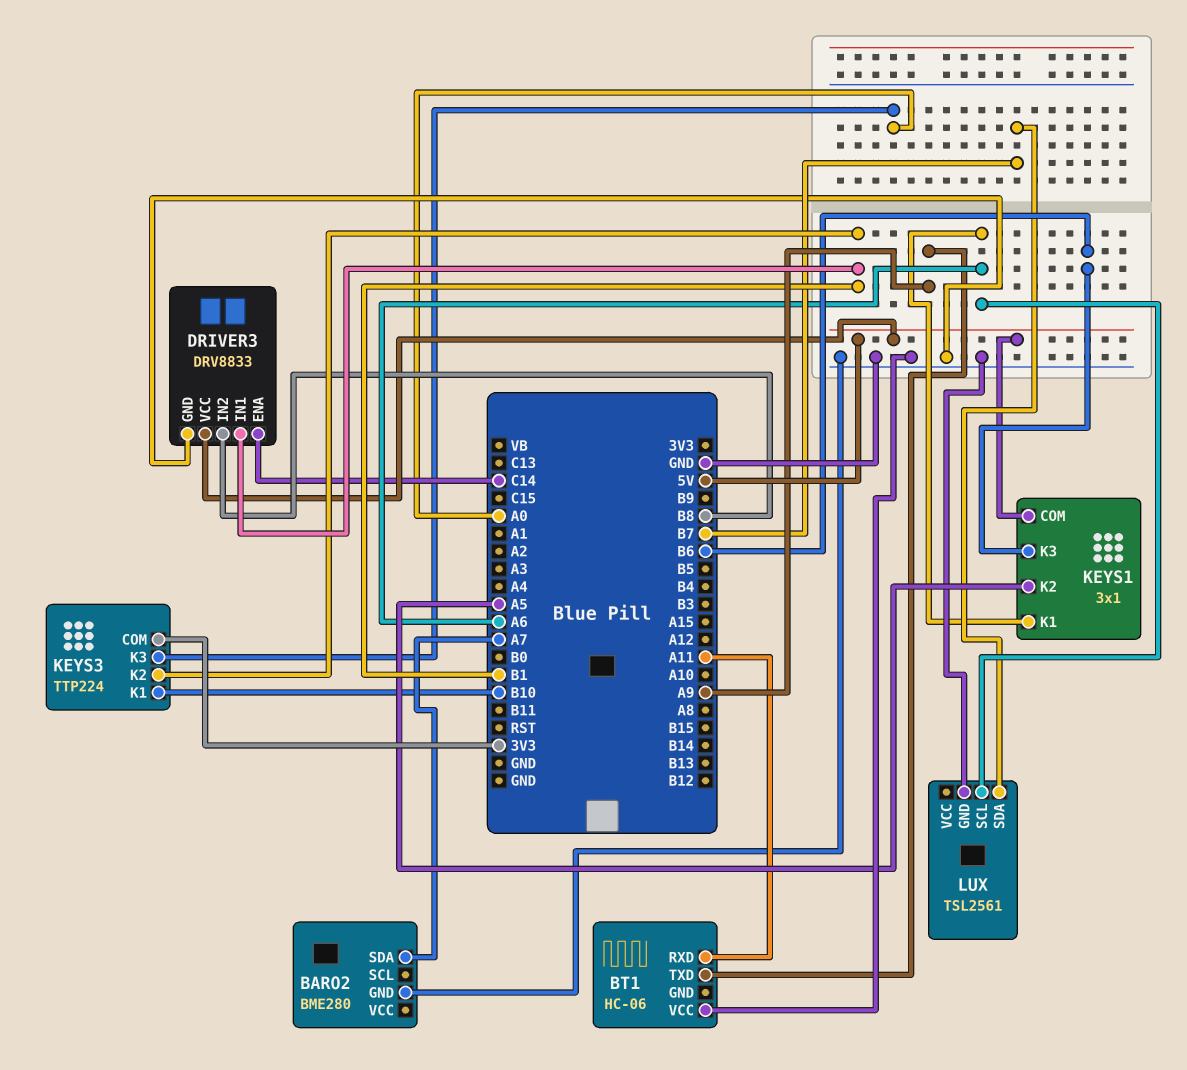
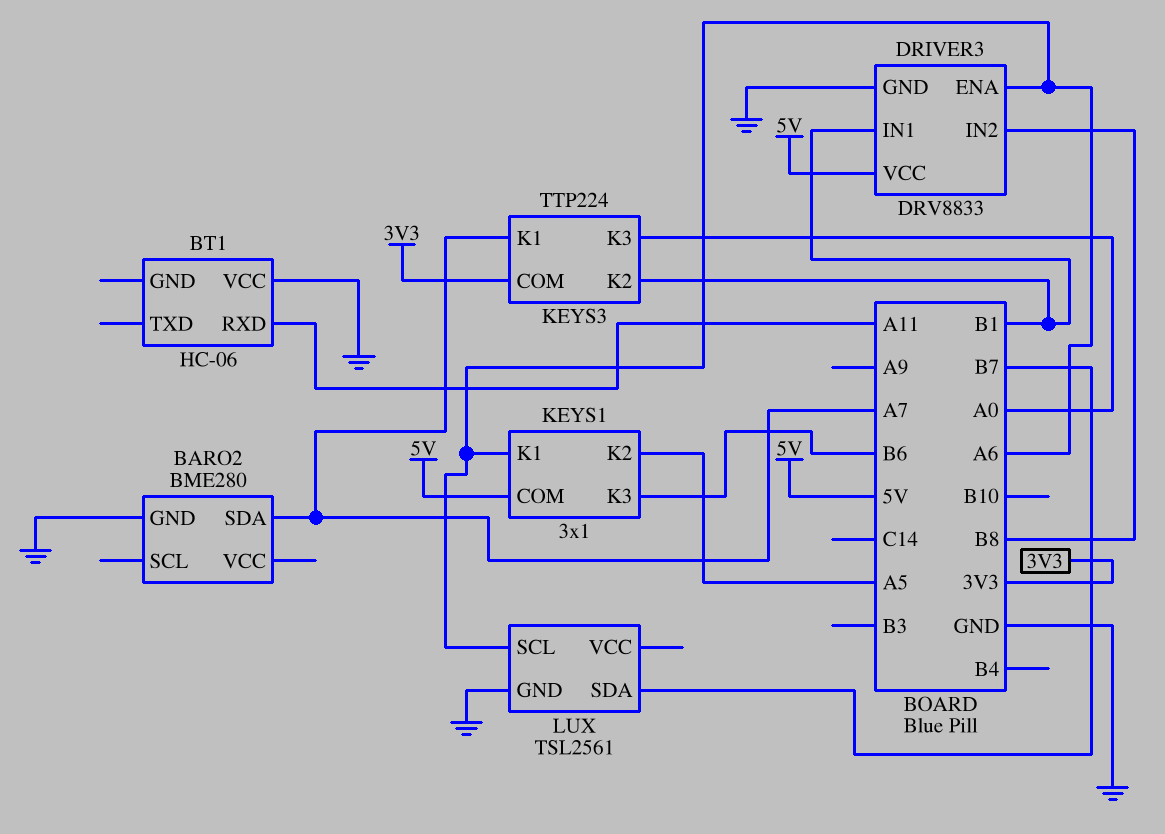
BT1 pin TXD: A9 -> none
DRIVER3 pin ENA: C14 -> A6
KEYS3 pin K1: B10 -> A7

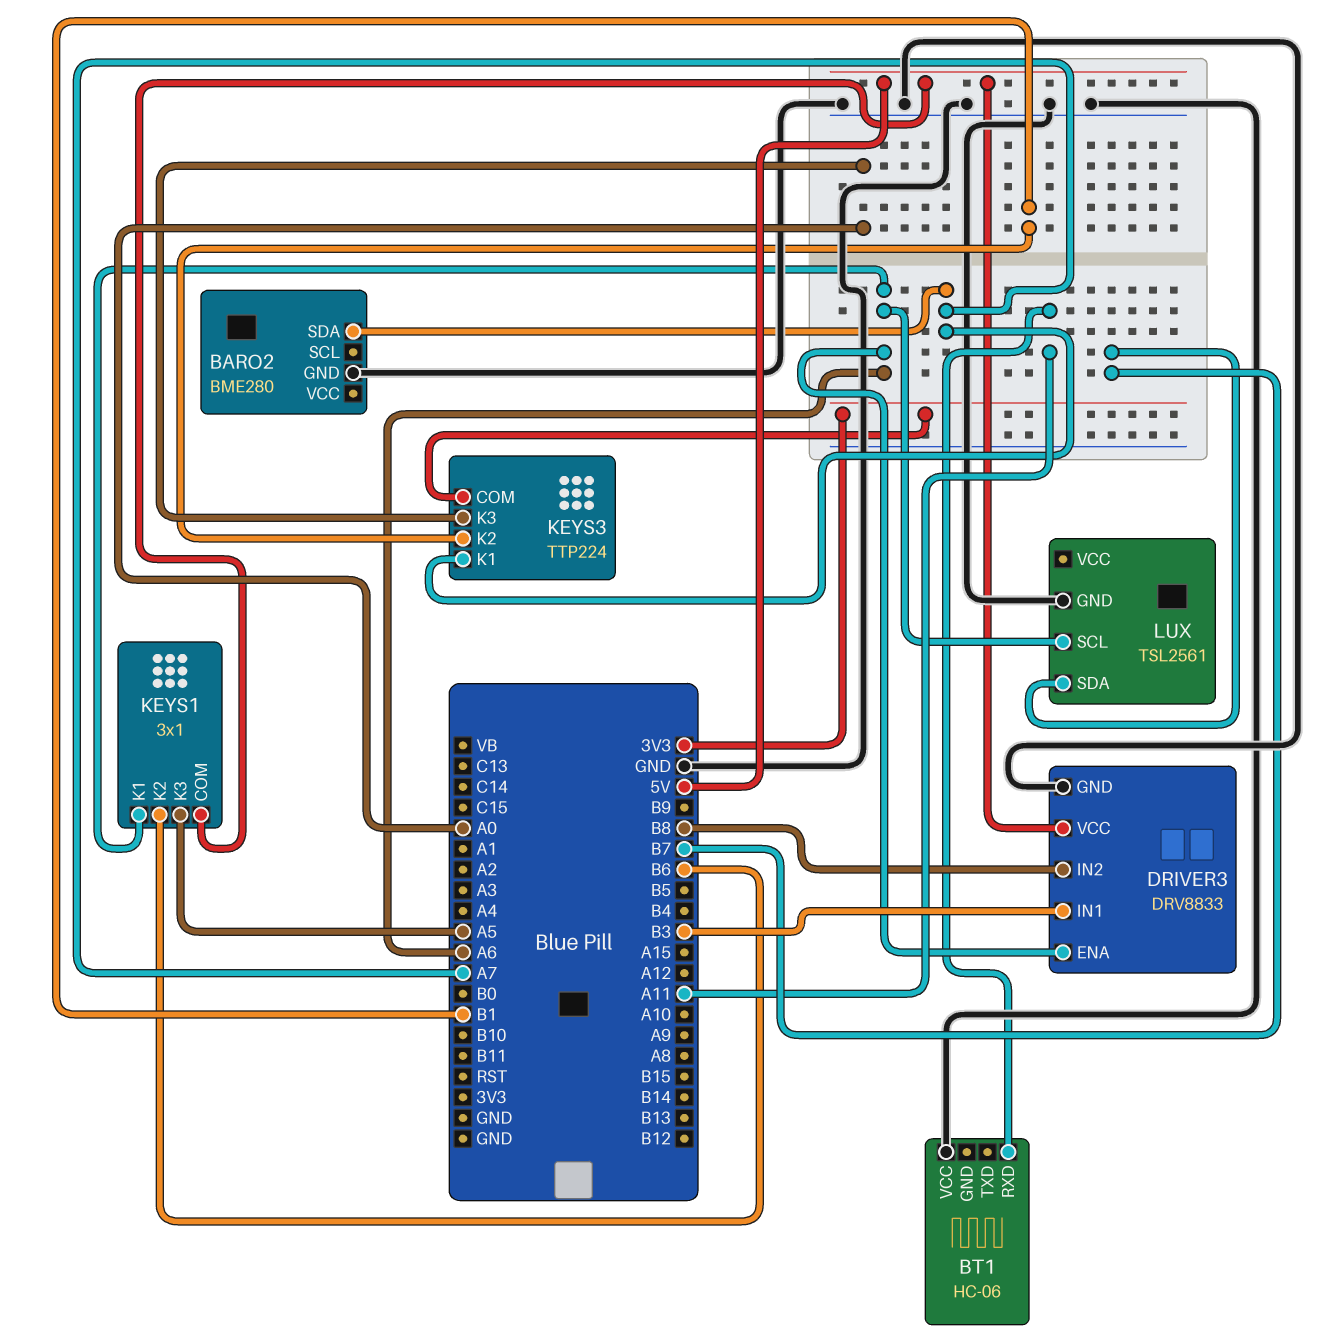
DRIVER3 pin IN1: B1 -> B3
KEYS1 pin K2: A5 -> B6
KEYS1 pin K3: B6 -> A5

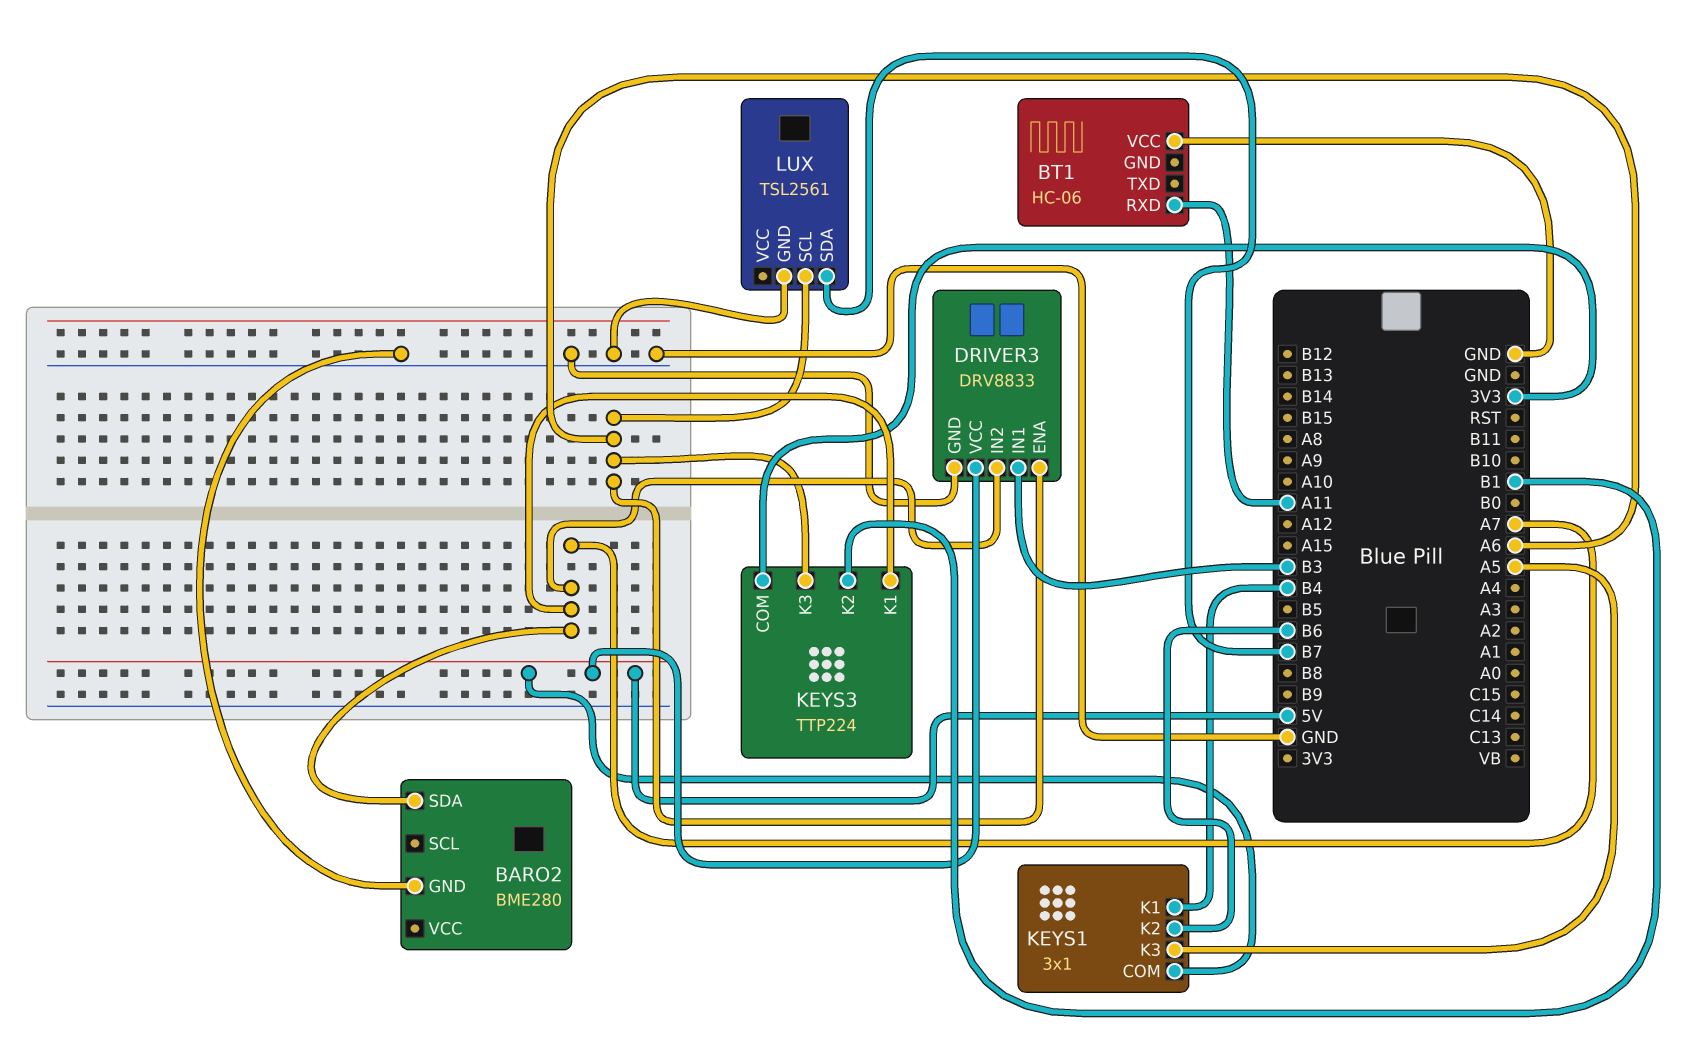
DRIVER3 pin IN2: B8 -> A7
KEYS1 pin K1: A6 -> B4
KEYS3 pin K3: A0 -> A6

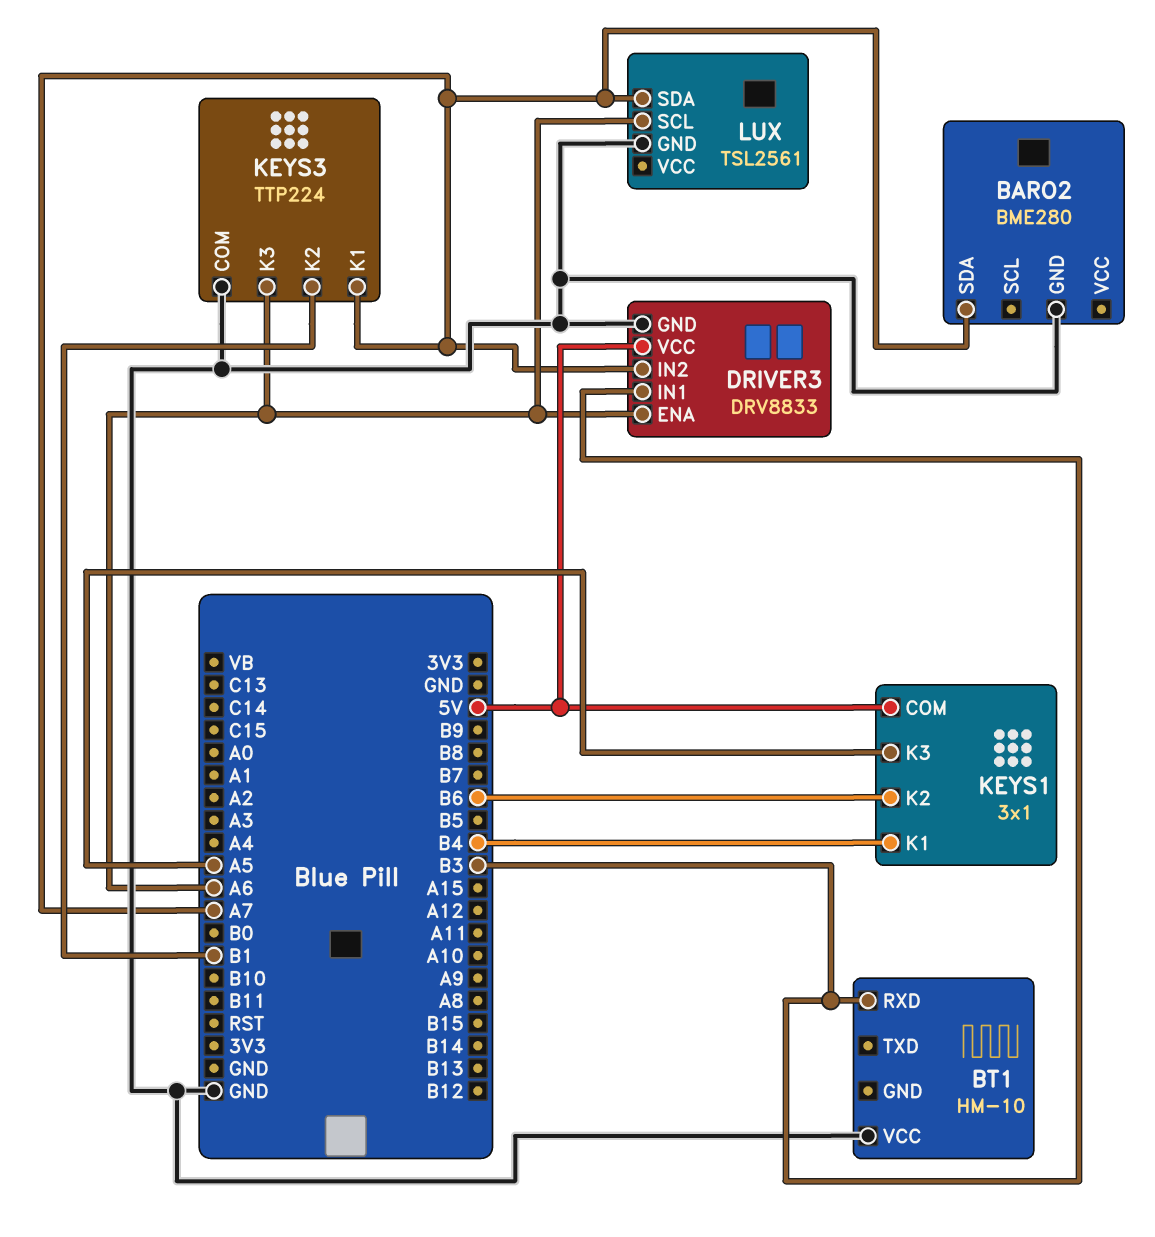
BT1: HC-06 -> HM-10
BT1 pin RXD: A11 -> B3
KEYS3 pin COM: 3V3 -> GND
LUX pin SDA: B7 -> A7

